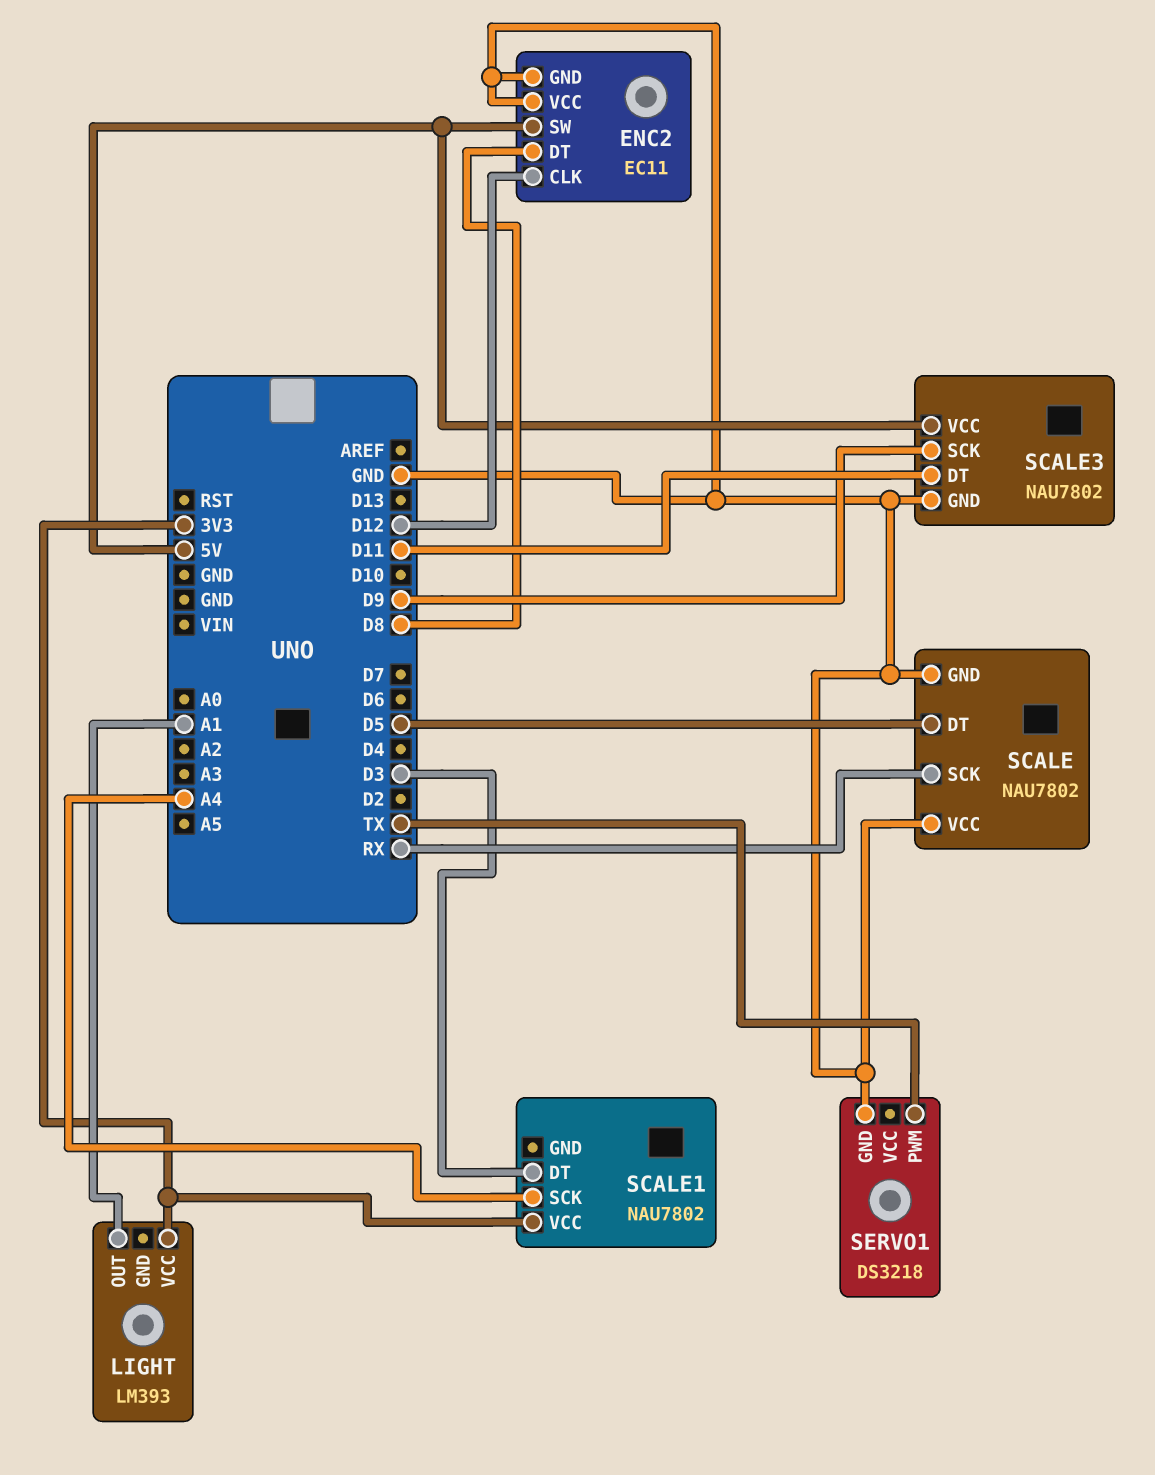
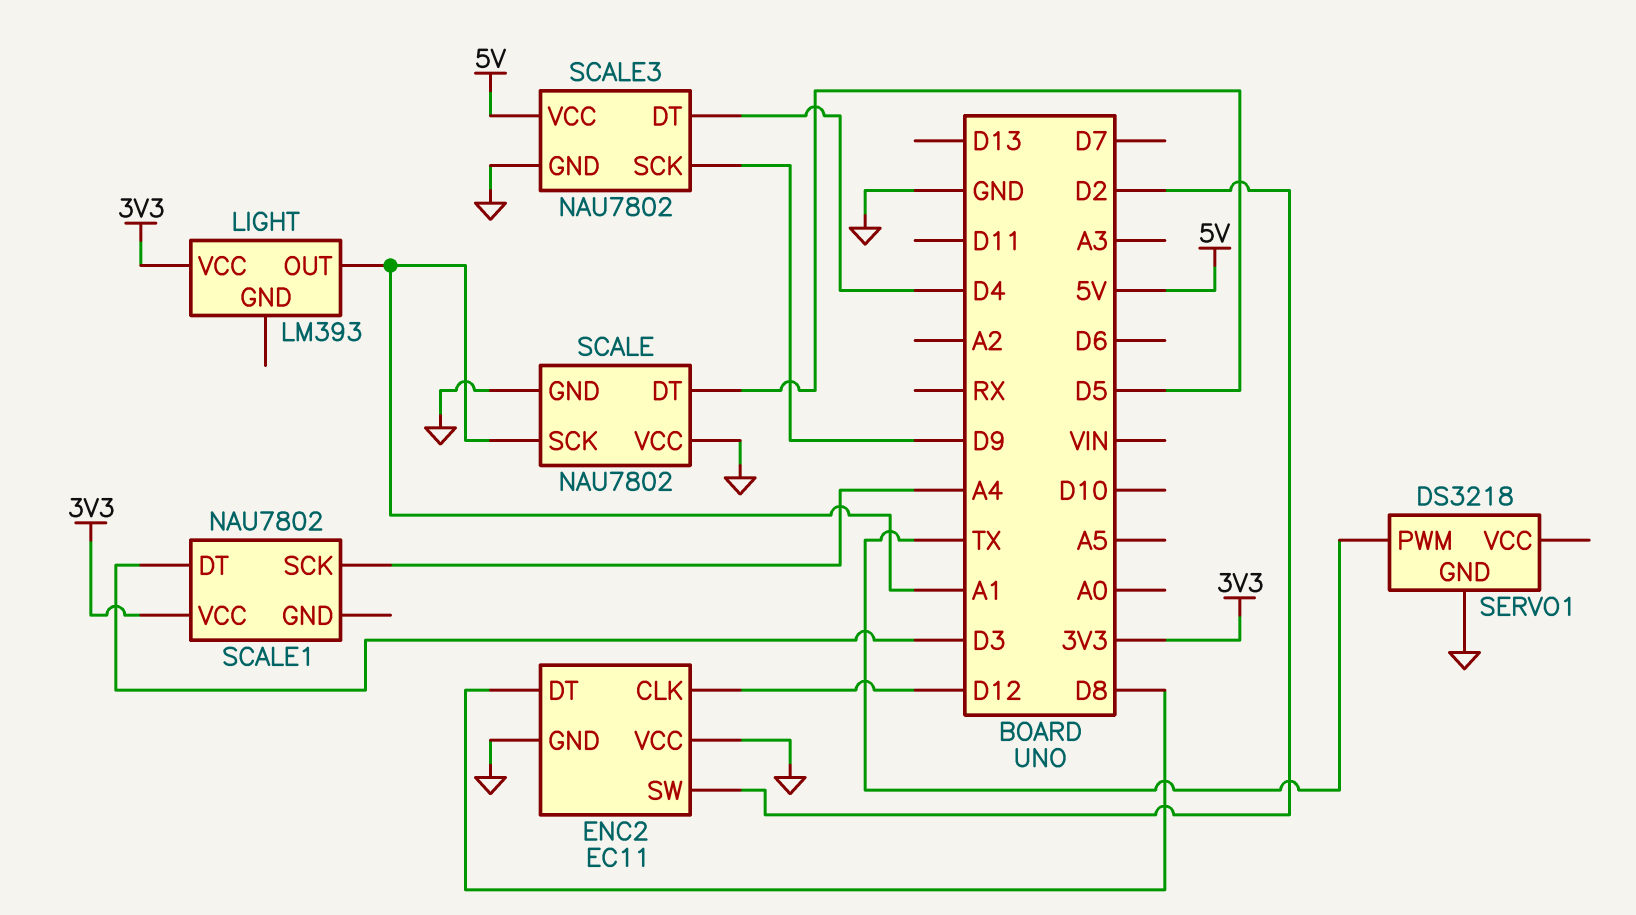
ENC2 pin SW: 5V -> D2
SCALE pin SCK: RX -> A1
SCALE3 pin DT: D11 -> D4

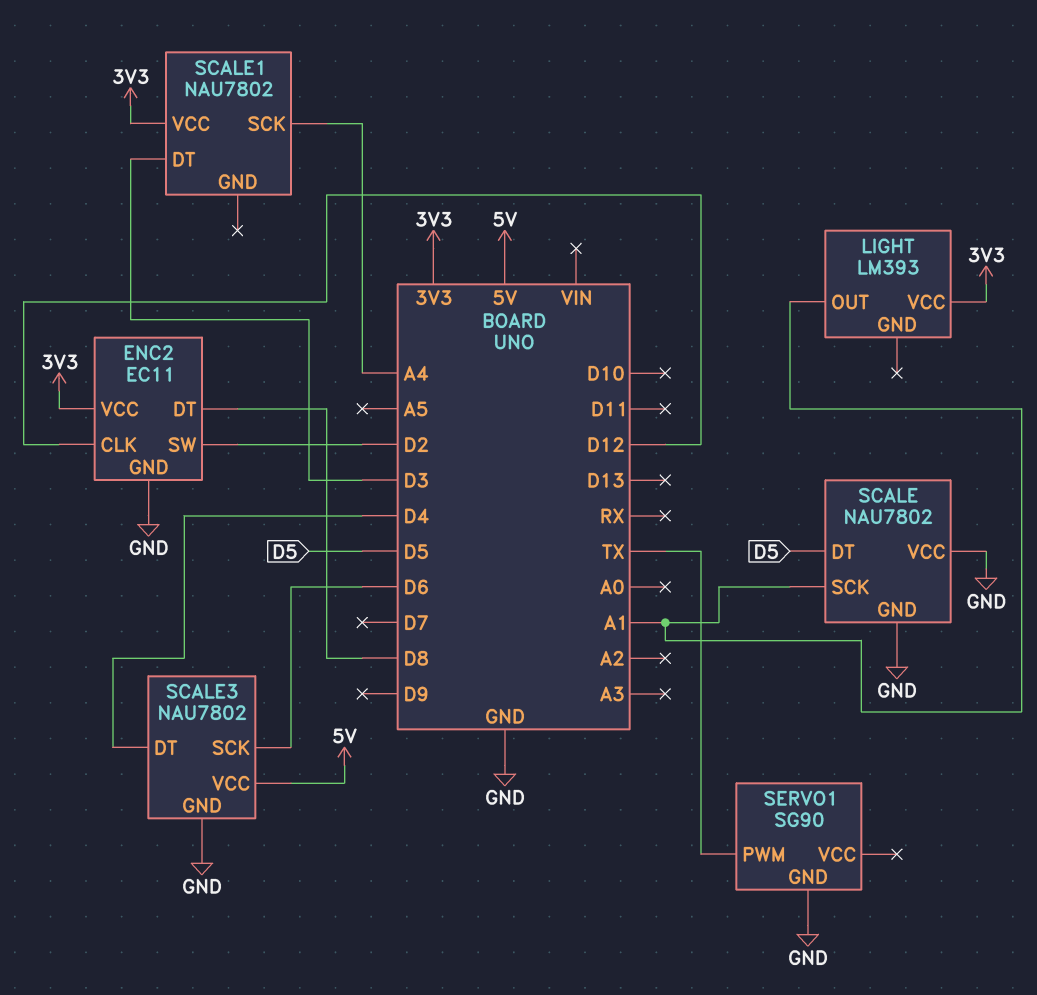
ENC2 pin VCC: GND -> 3V3
SCALE3 pin SCK: D9 -> D6
SERVO1: DS3218 -> SG90

